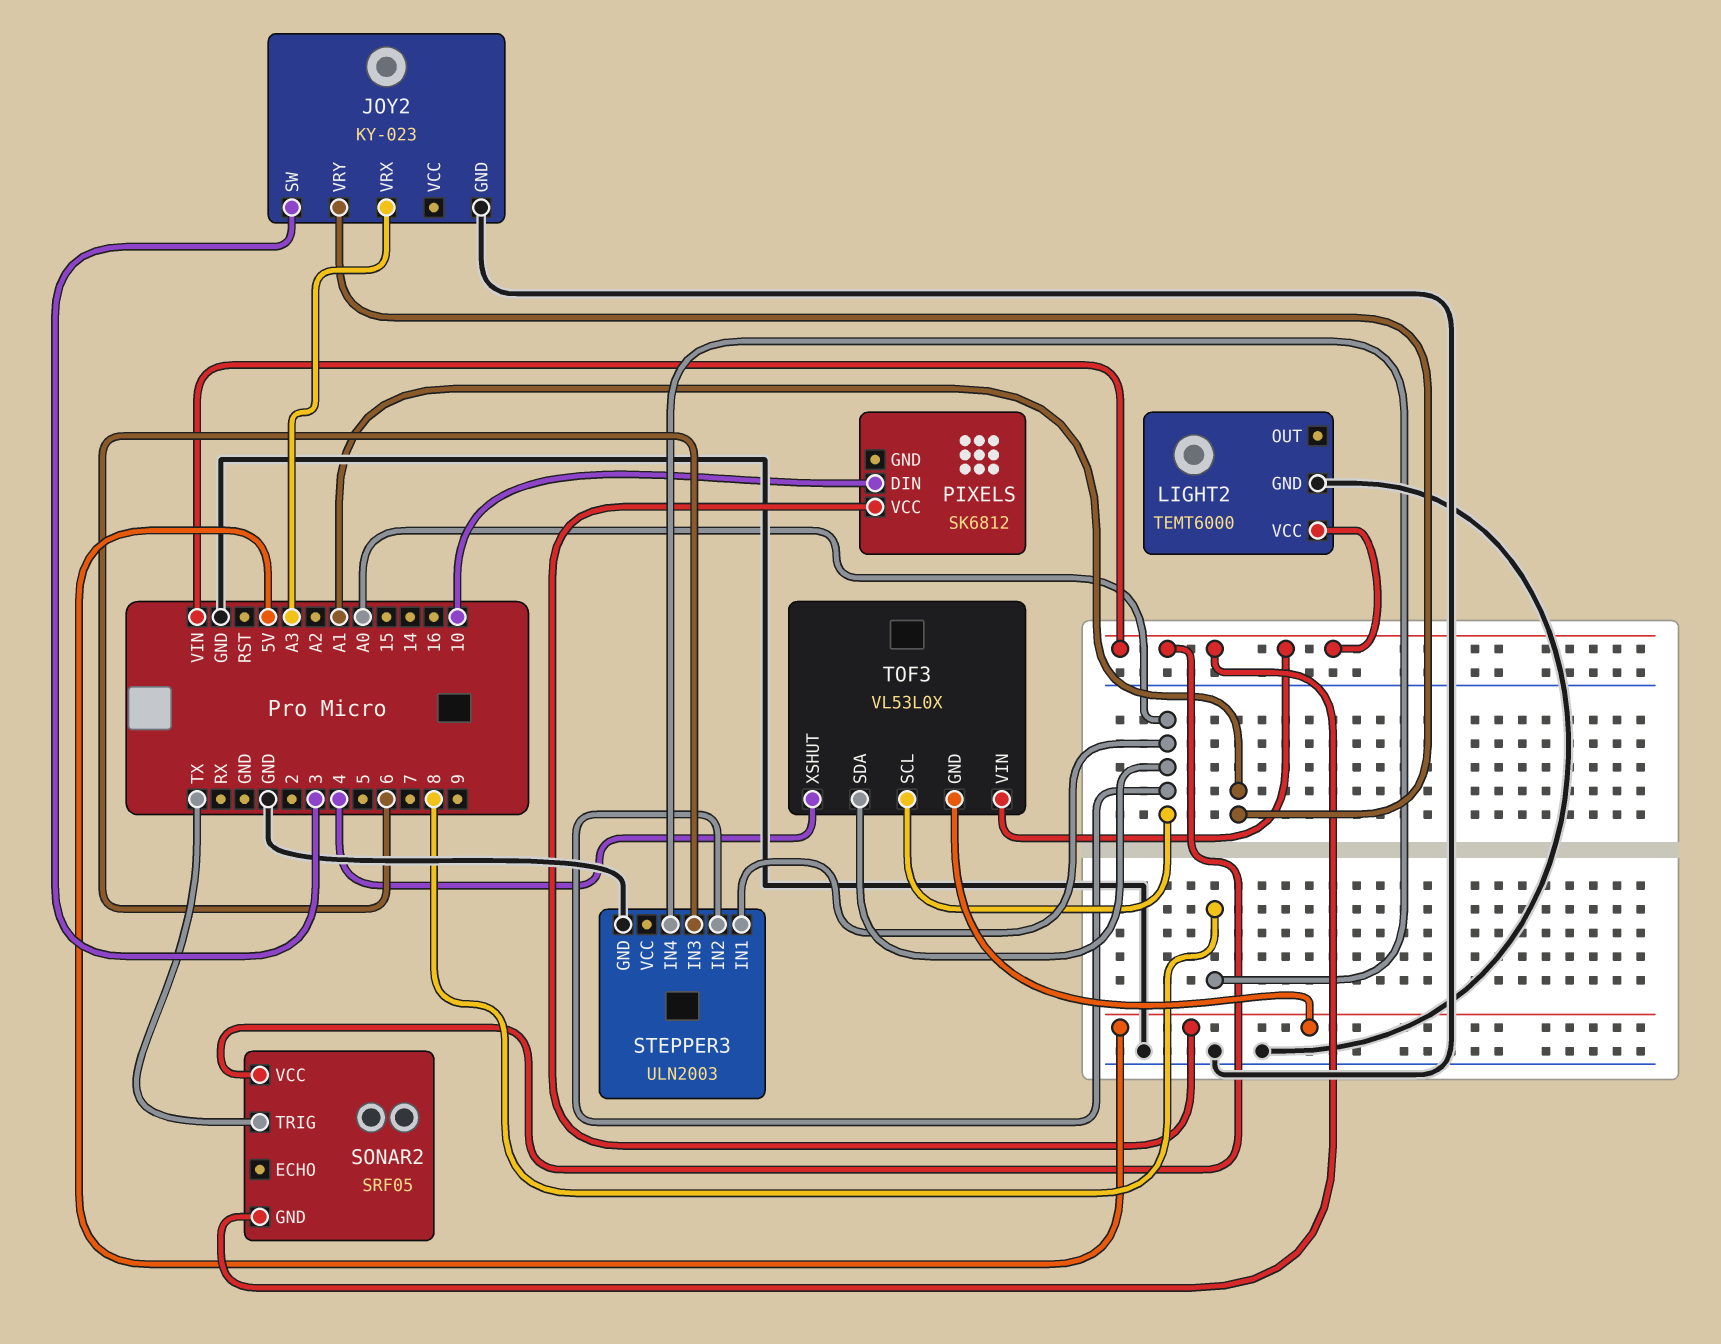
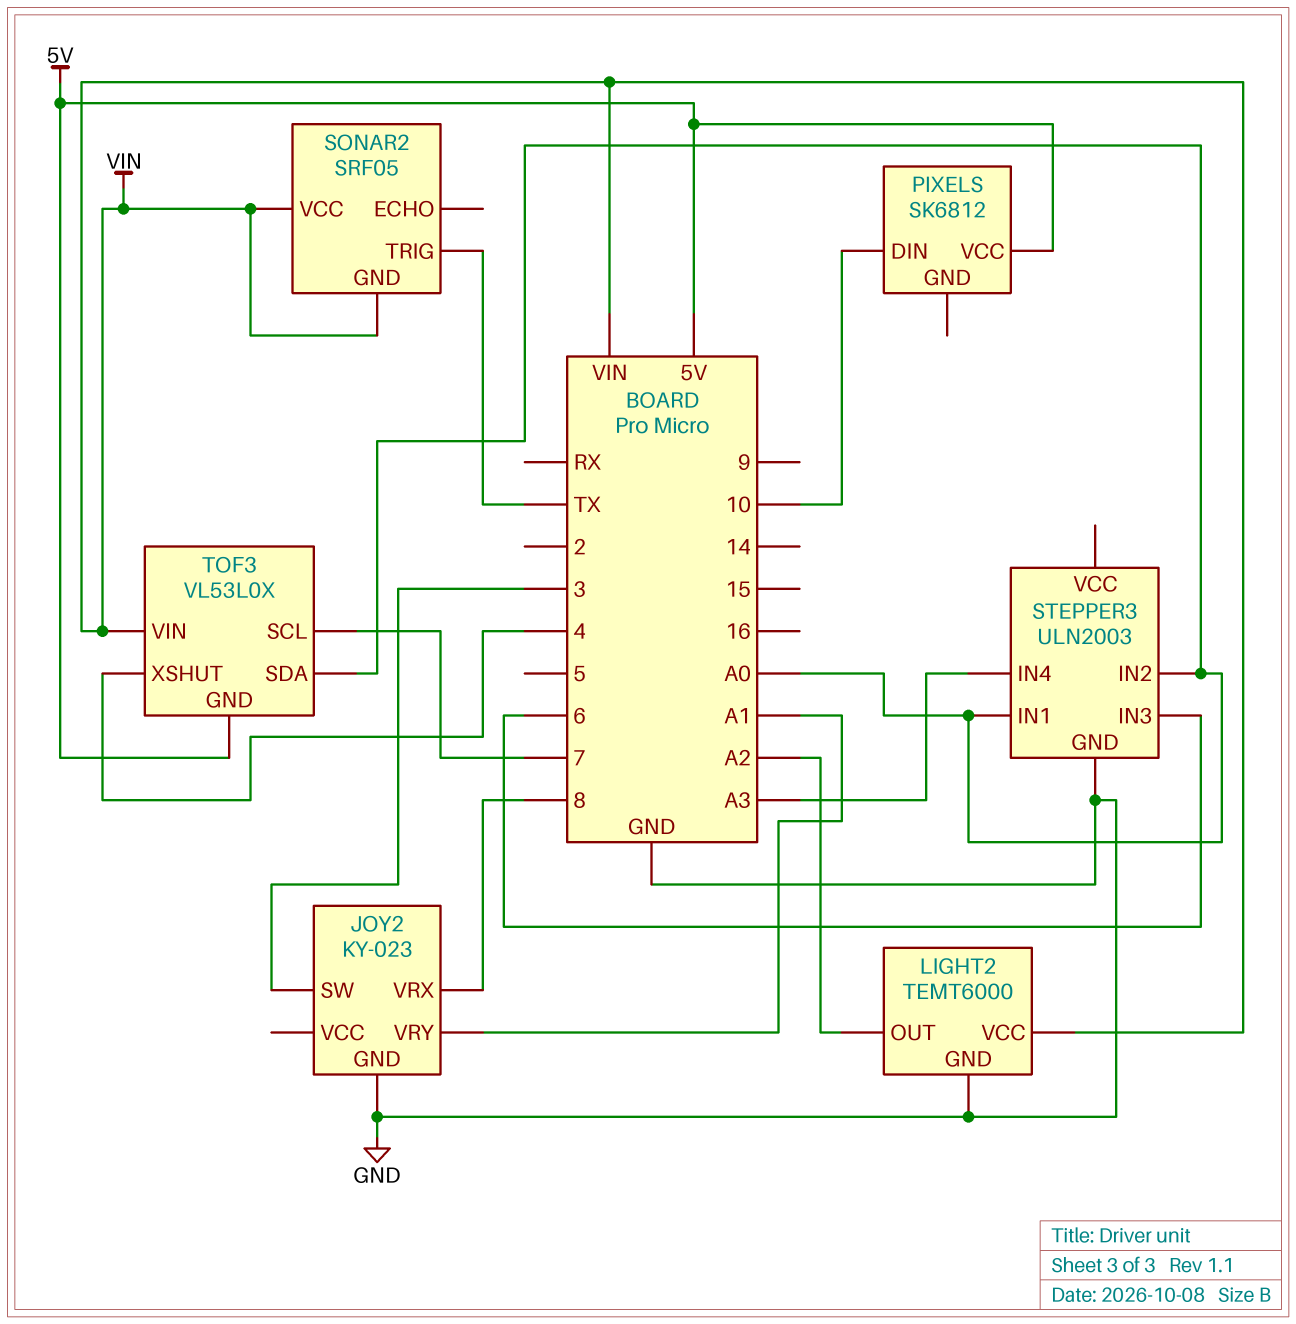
JOY2 pin VRX: A3 -> 8
LIGHT2 pin OUT: none -> A2
STEPPER3 pin IN4: 8 -> A3
TOF3 pin SCL: A0 -> 7

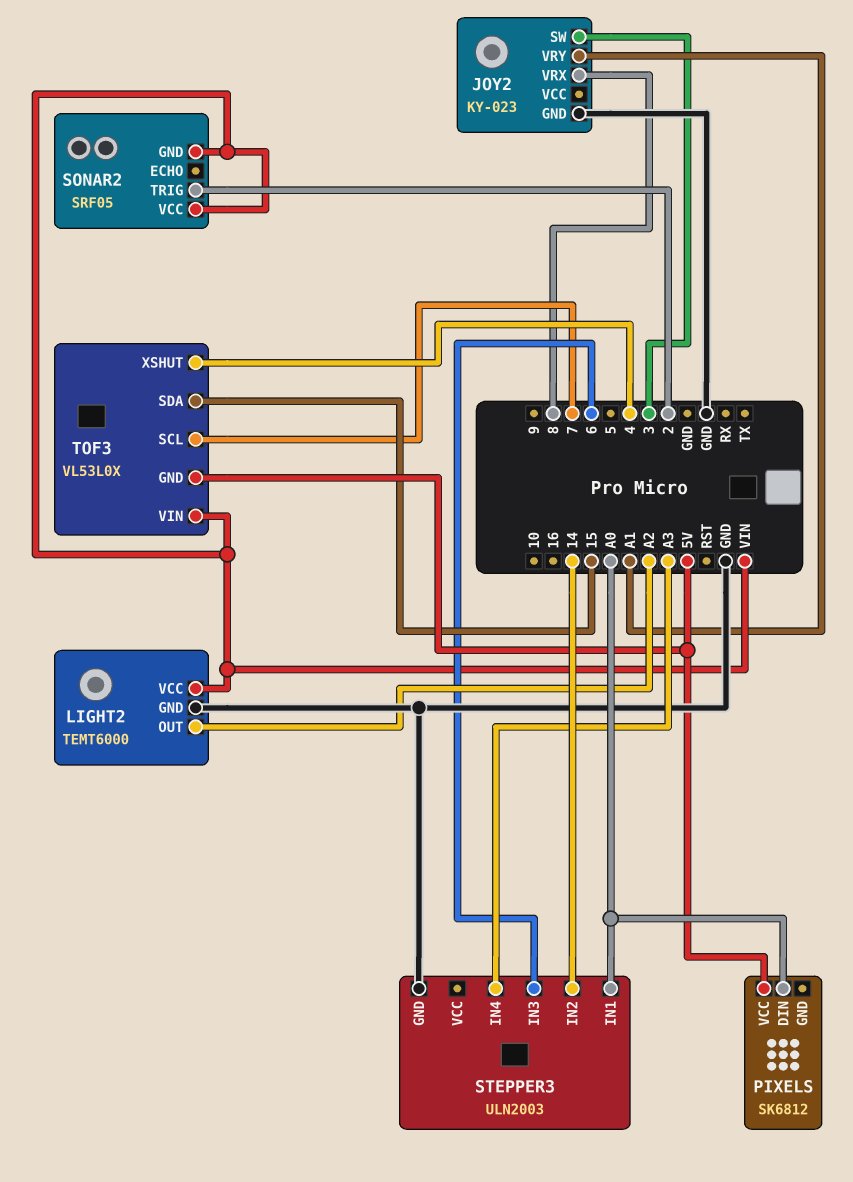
PIXELS pin DIN: 10 -> A0
SONAR2 pin TRIG: TX -> 2
STEPPER3 pin IN2: A0 -> 14
TOF3 pin SDA: A0 -> 15

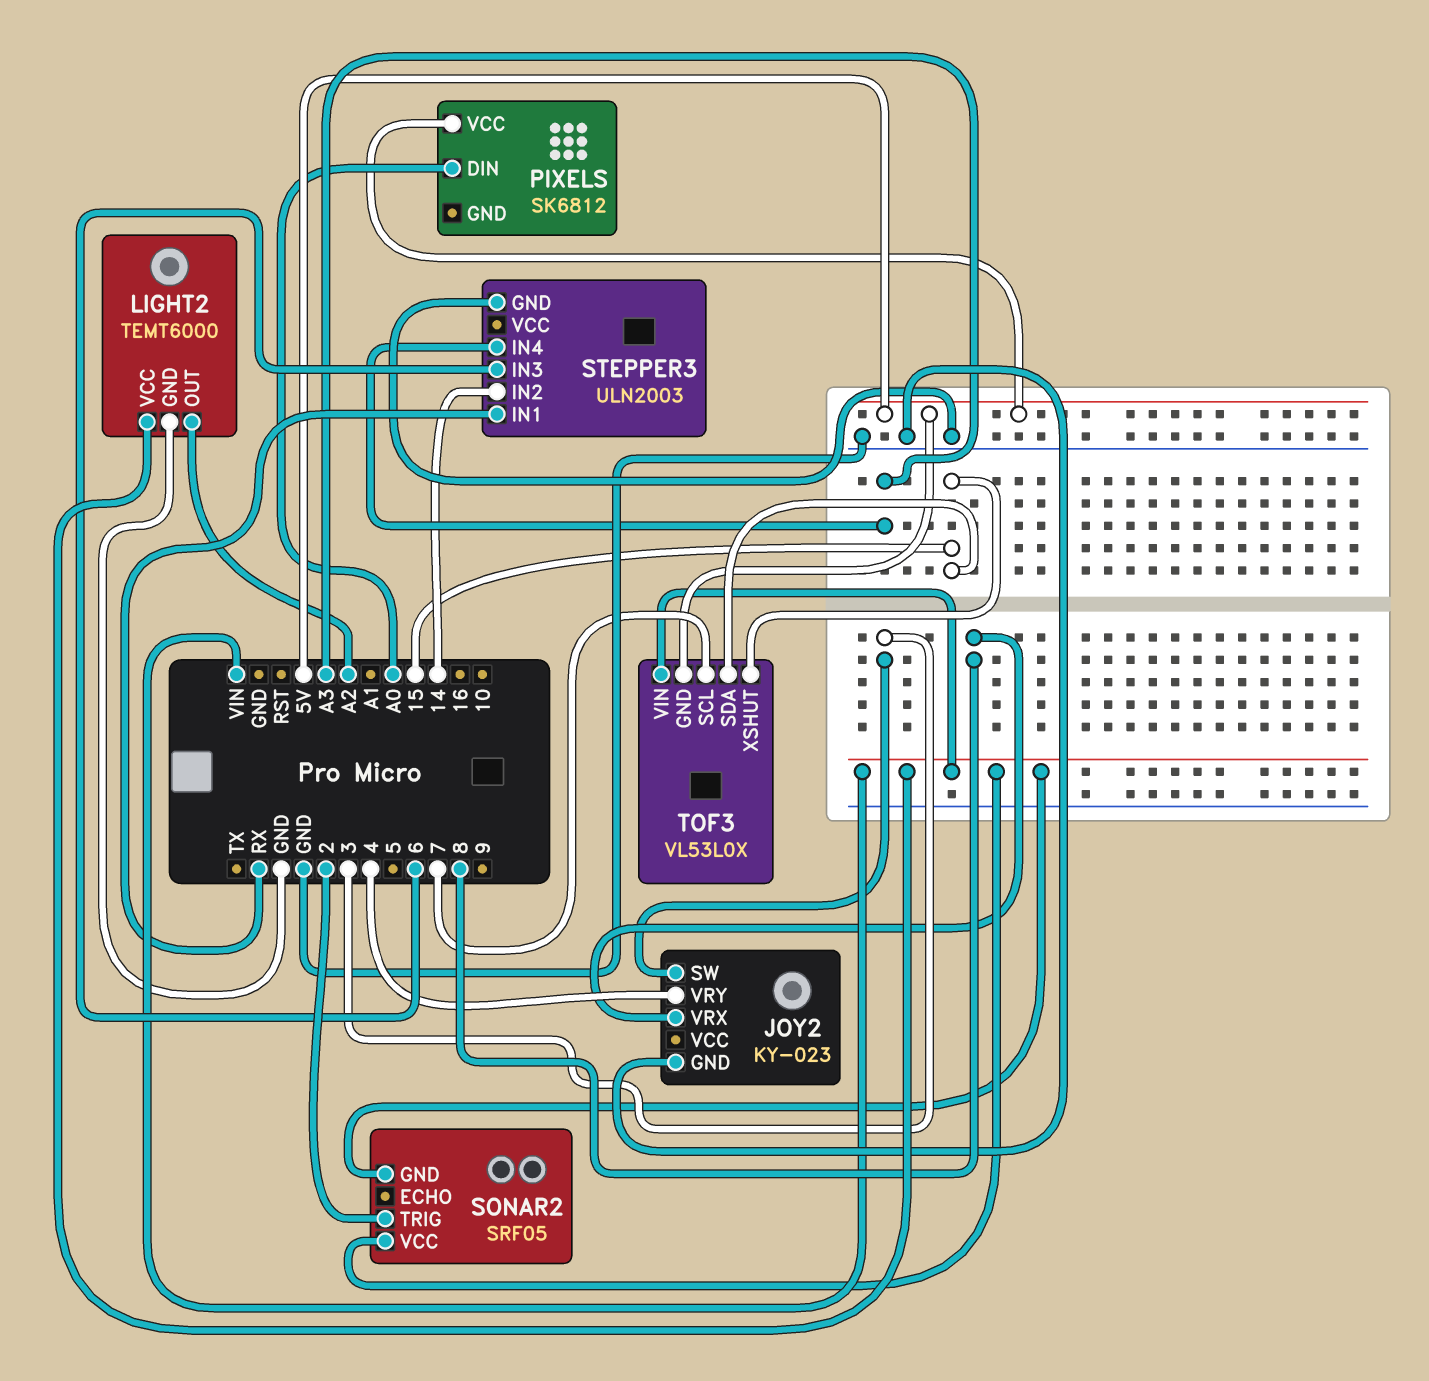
JOY2 pin VRY: A1 -> 4
STEPPER3 pin IN1: A0 -> RX
TOF3 pin XSHUT: 4 -> 15

